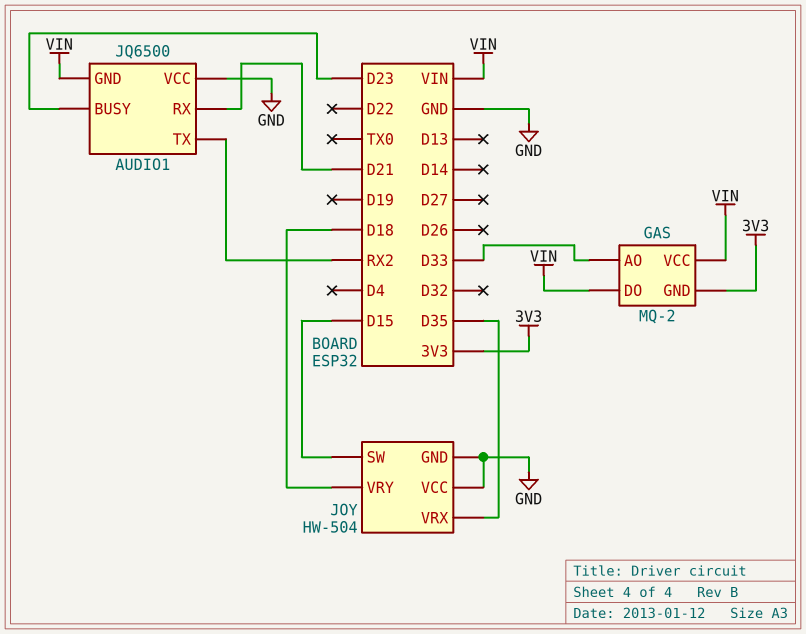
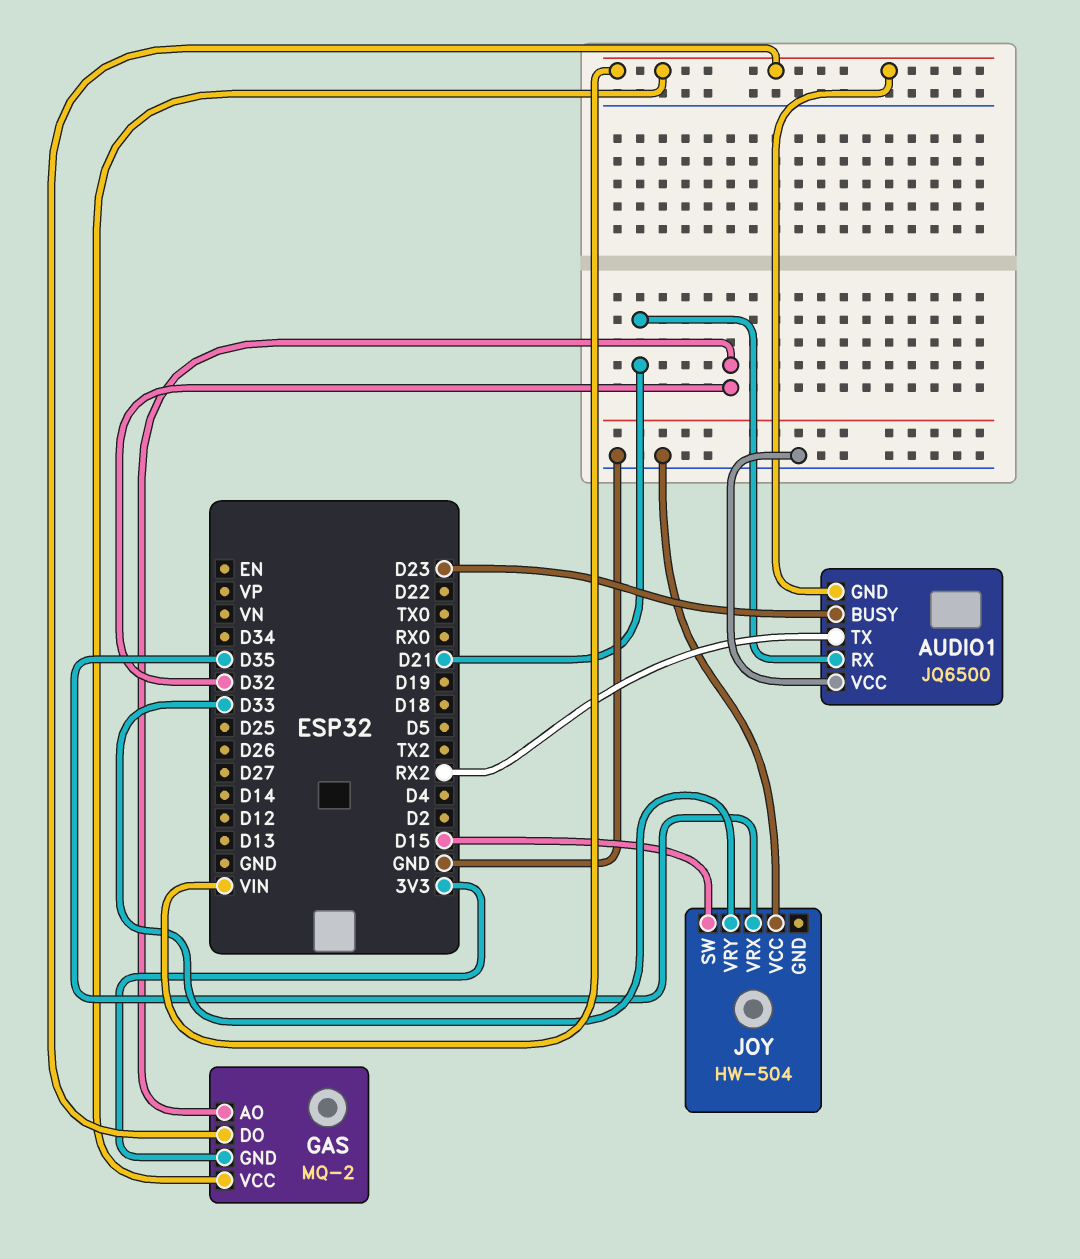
GAS pin AO: D33 -> D32
JOY pin GND: GND -> none
JOY pin VRY: D18 -> D33

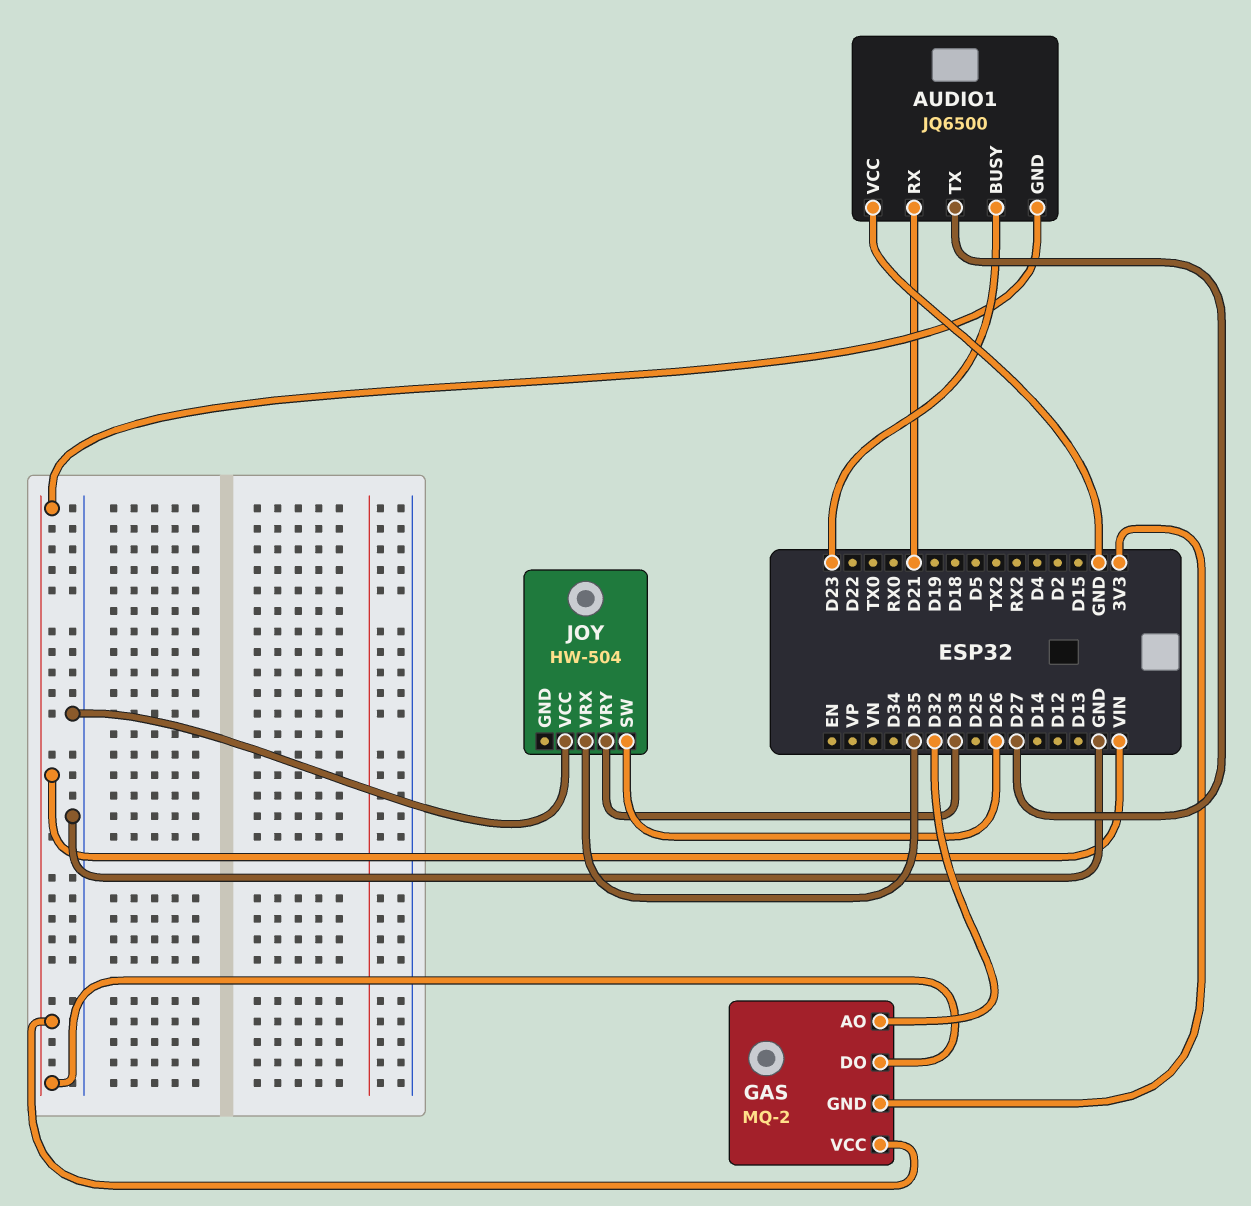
AUDIO1 pin TX: RX2 -> D27
JOY pin SW: D15 -> D26

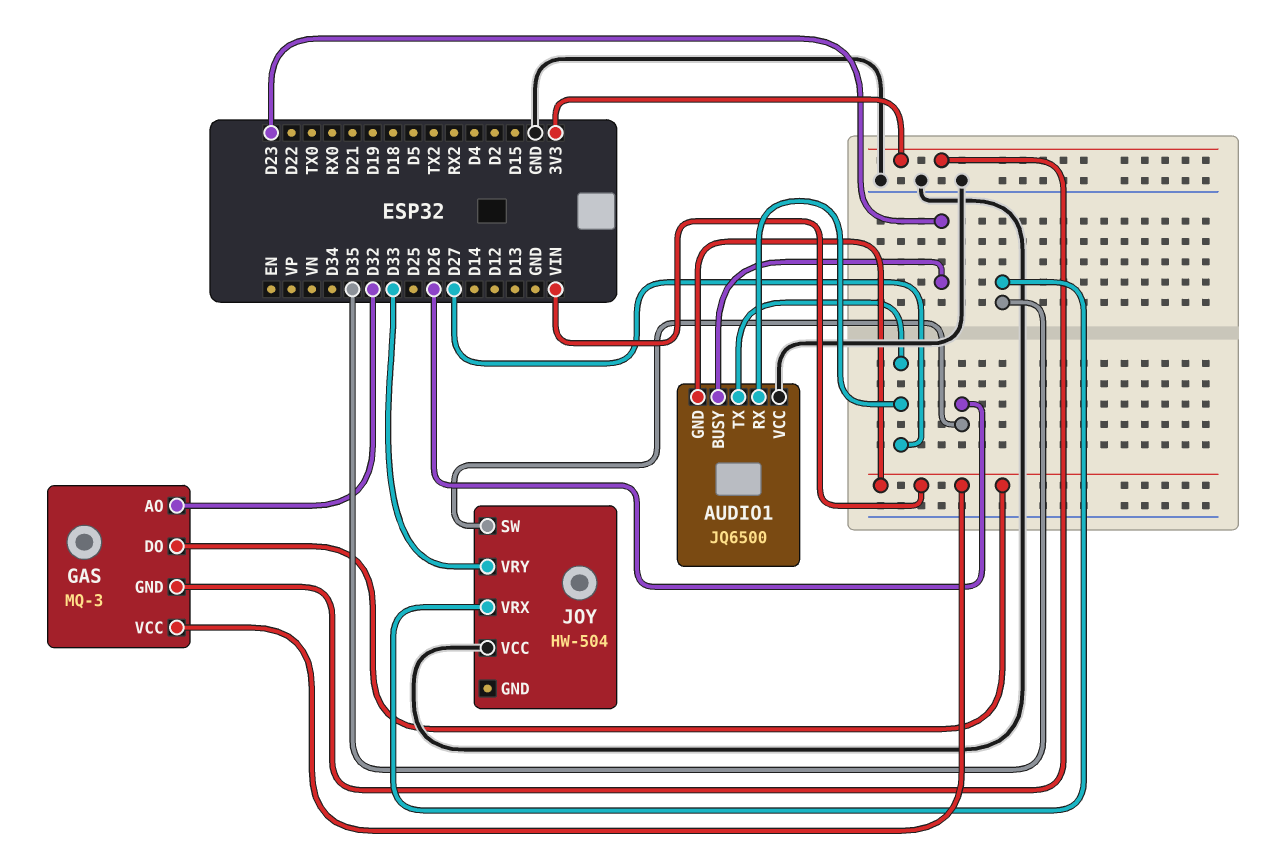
AUDIO1 pin RX: D21 -> D27
GAS: MQ-2 -> MQ-3

